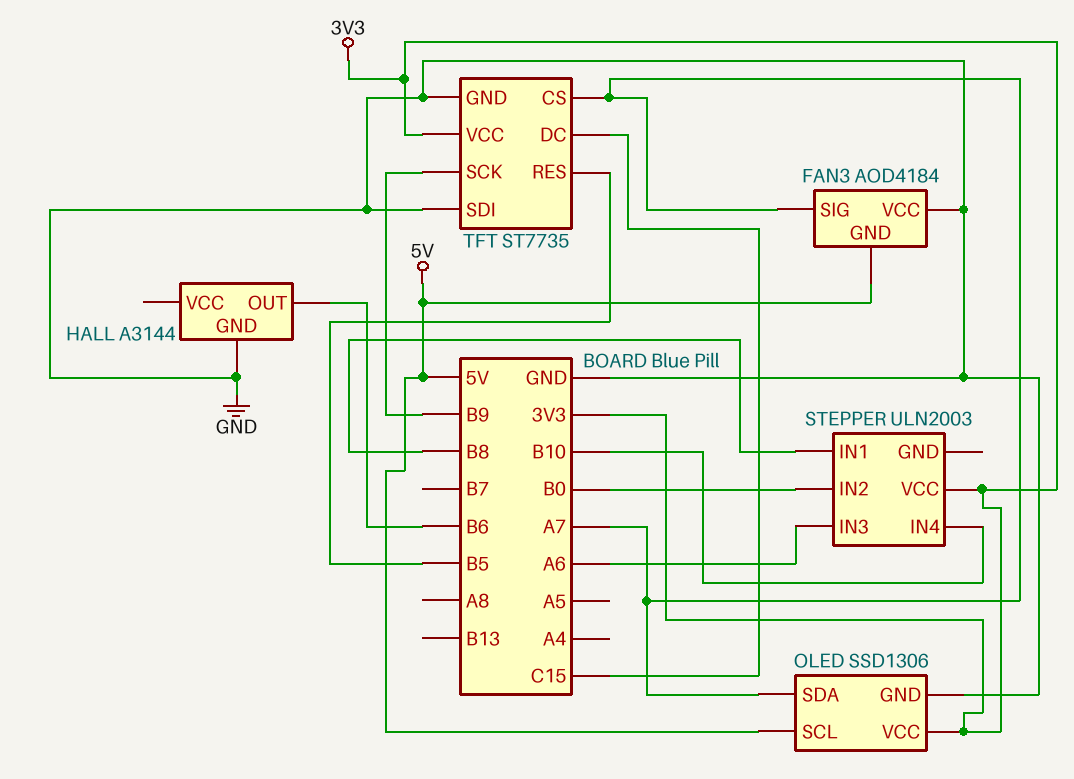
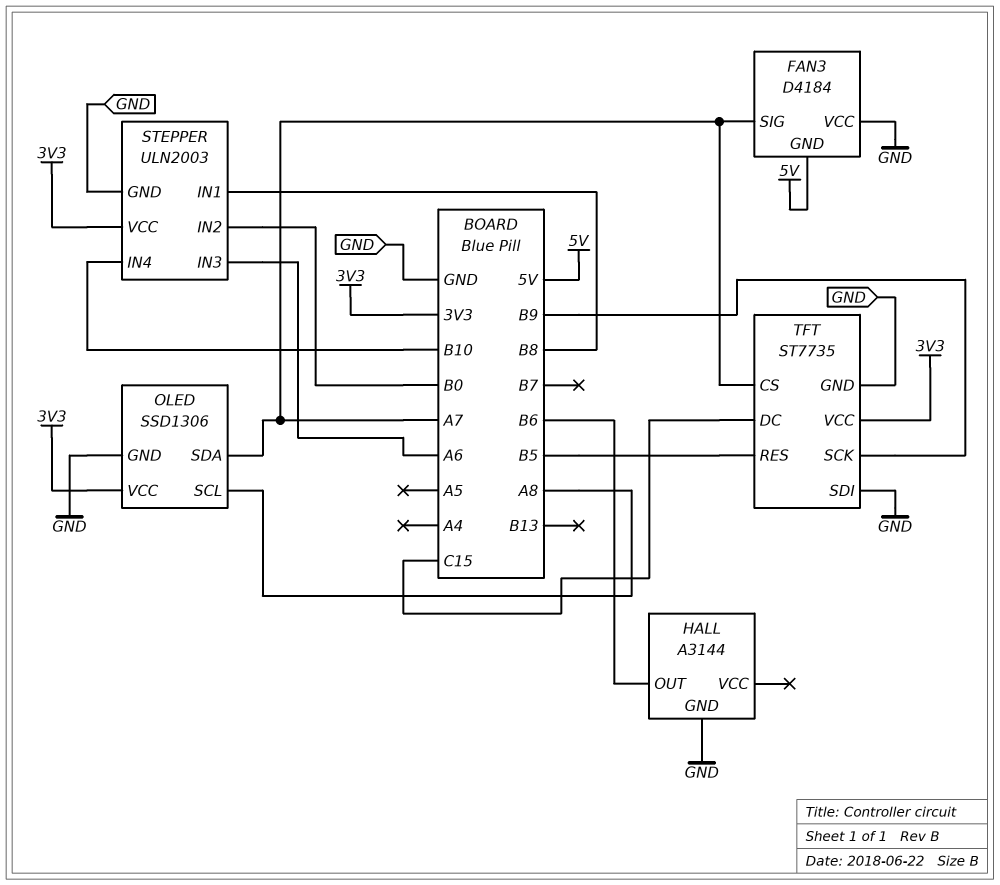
FAN3: AOD4184 -> D4184
OLED pin SCL: 5V -> A8
STEPPER pin GND: none -> GND

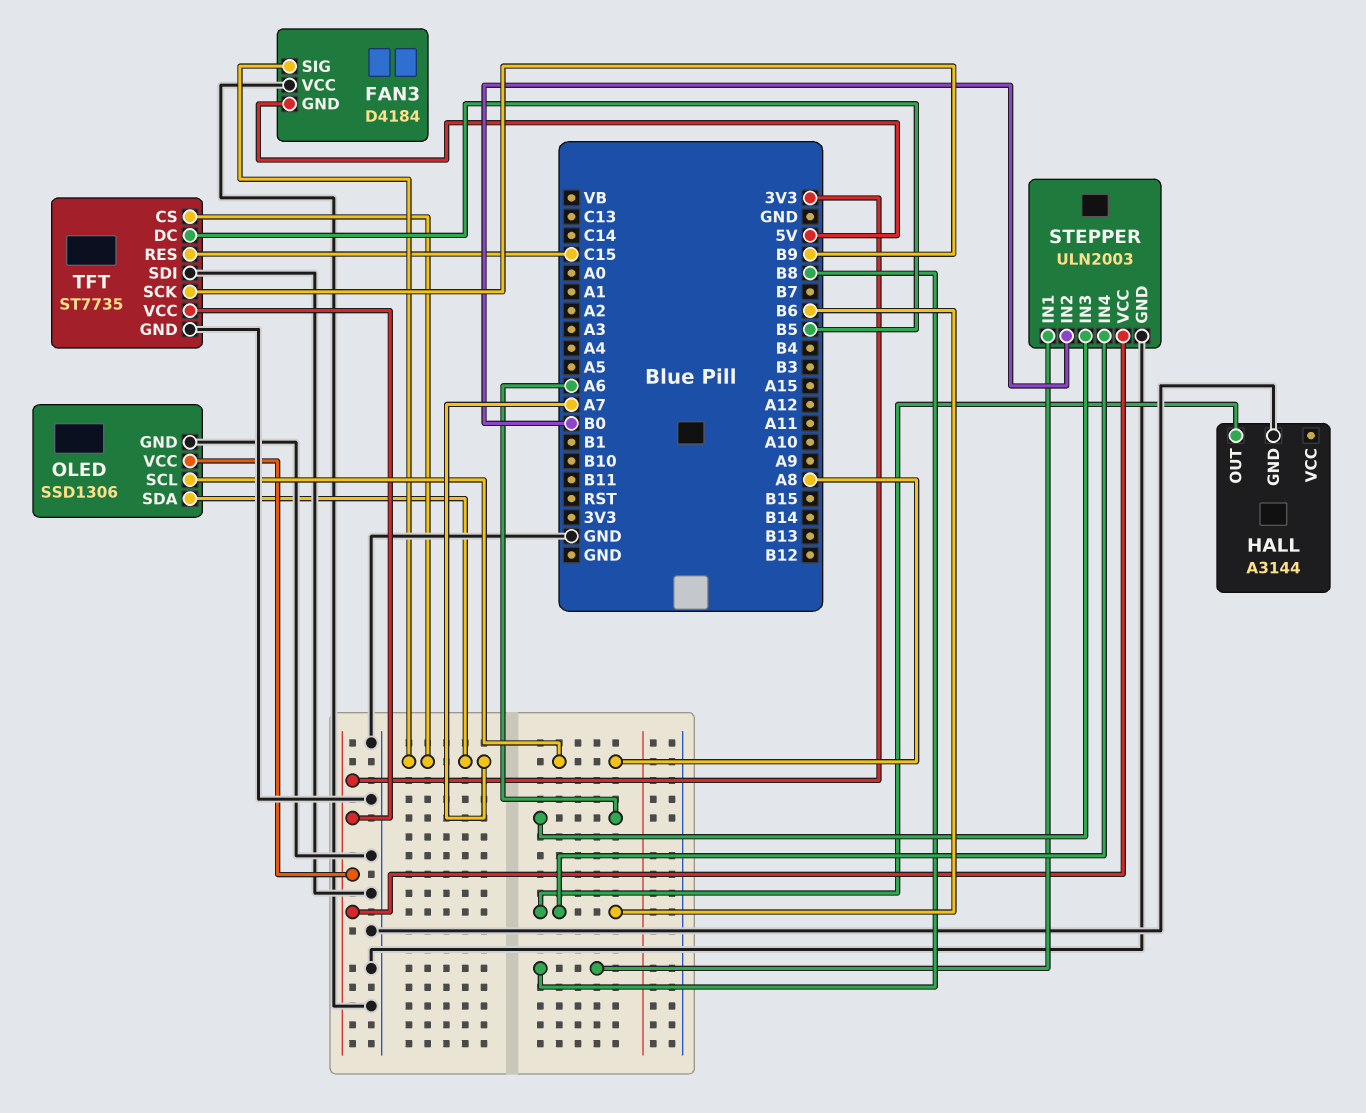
STEPPER pin IN4: B10 -> B6
TFT pin DC: C15 -> B5
TFT pin RES: B5 -> C15

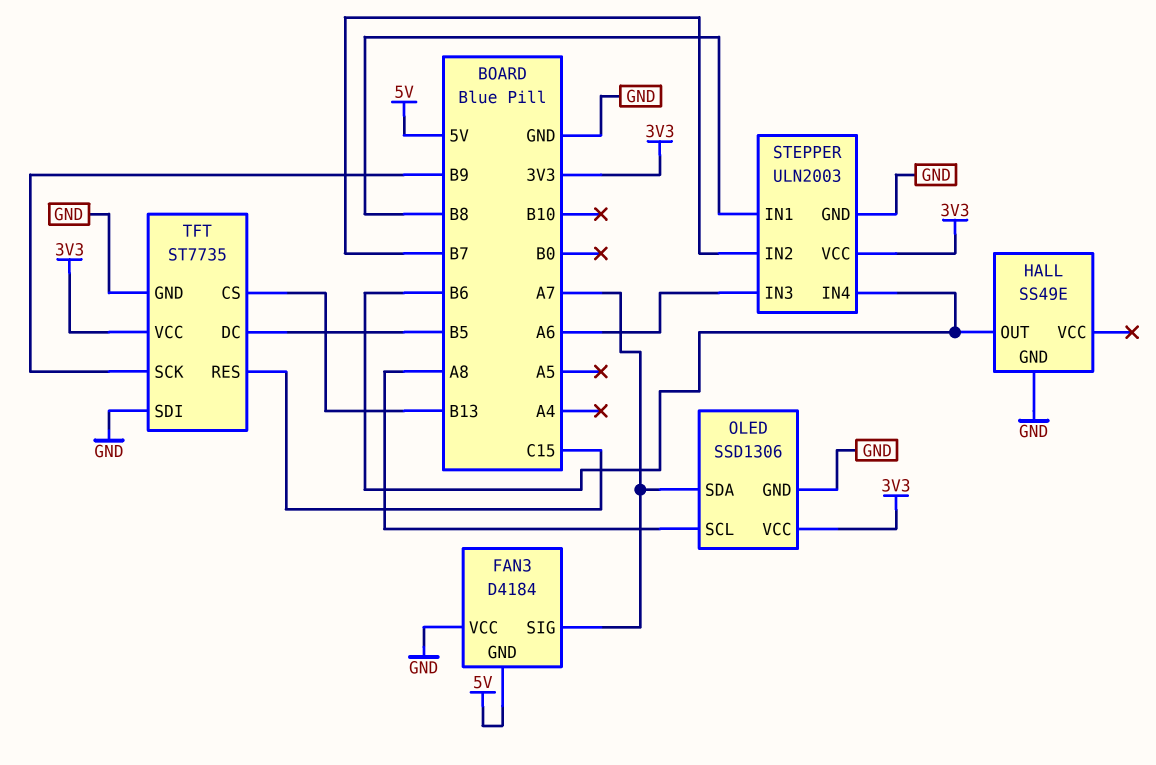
HALL: A3144 -> SS49E
STEPPER pin IN2: B0 -> B7
TFT pin CS: A7 -> B13

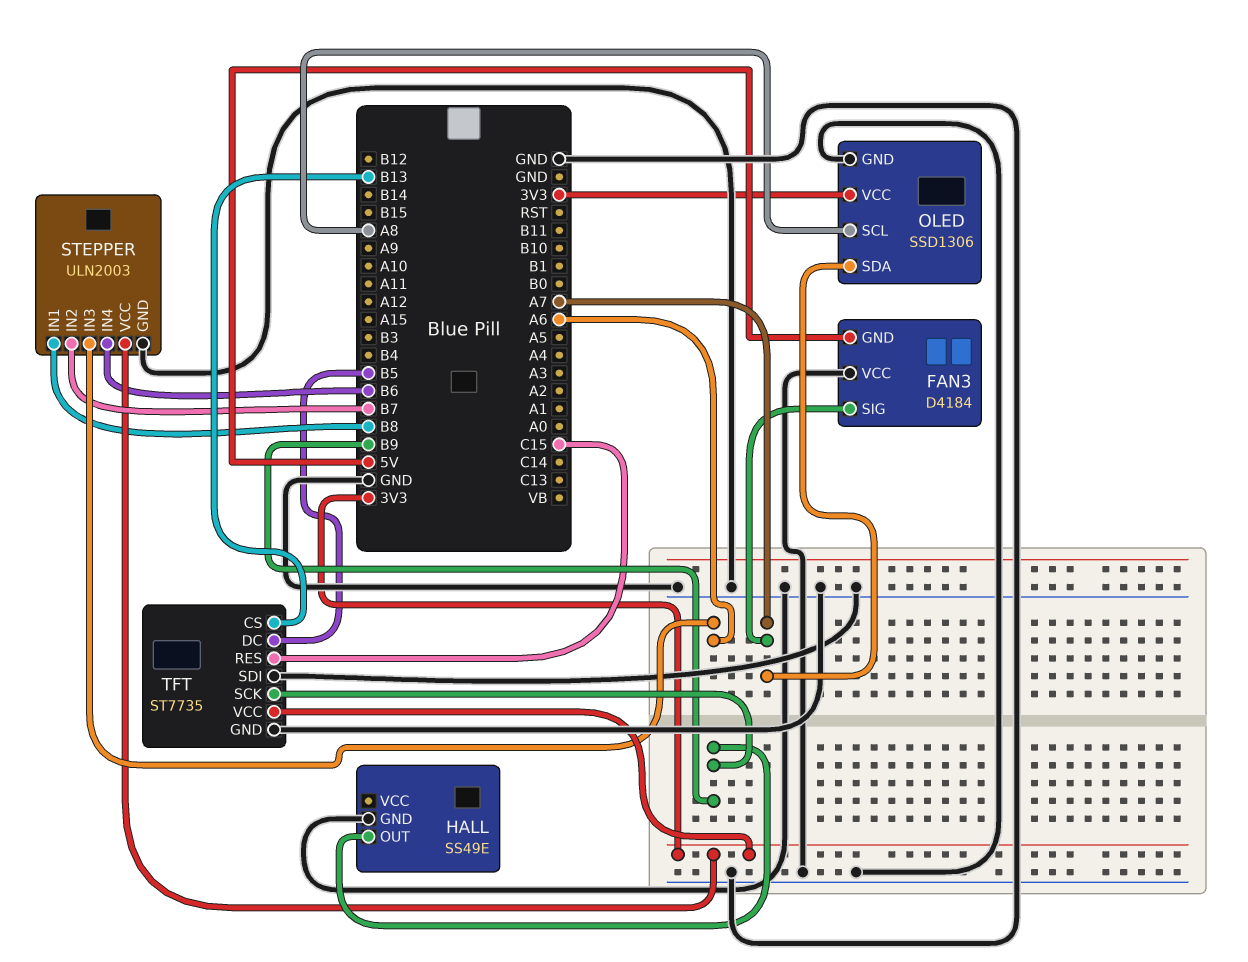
HALL pin OUT: B6 -> B9

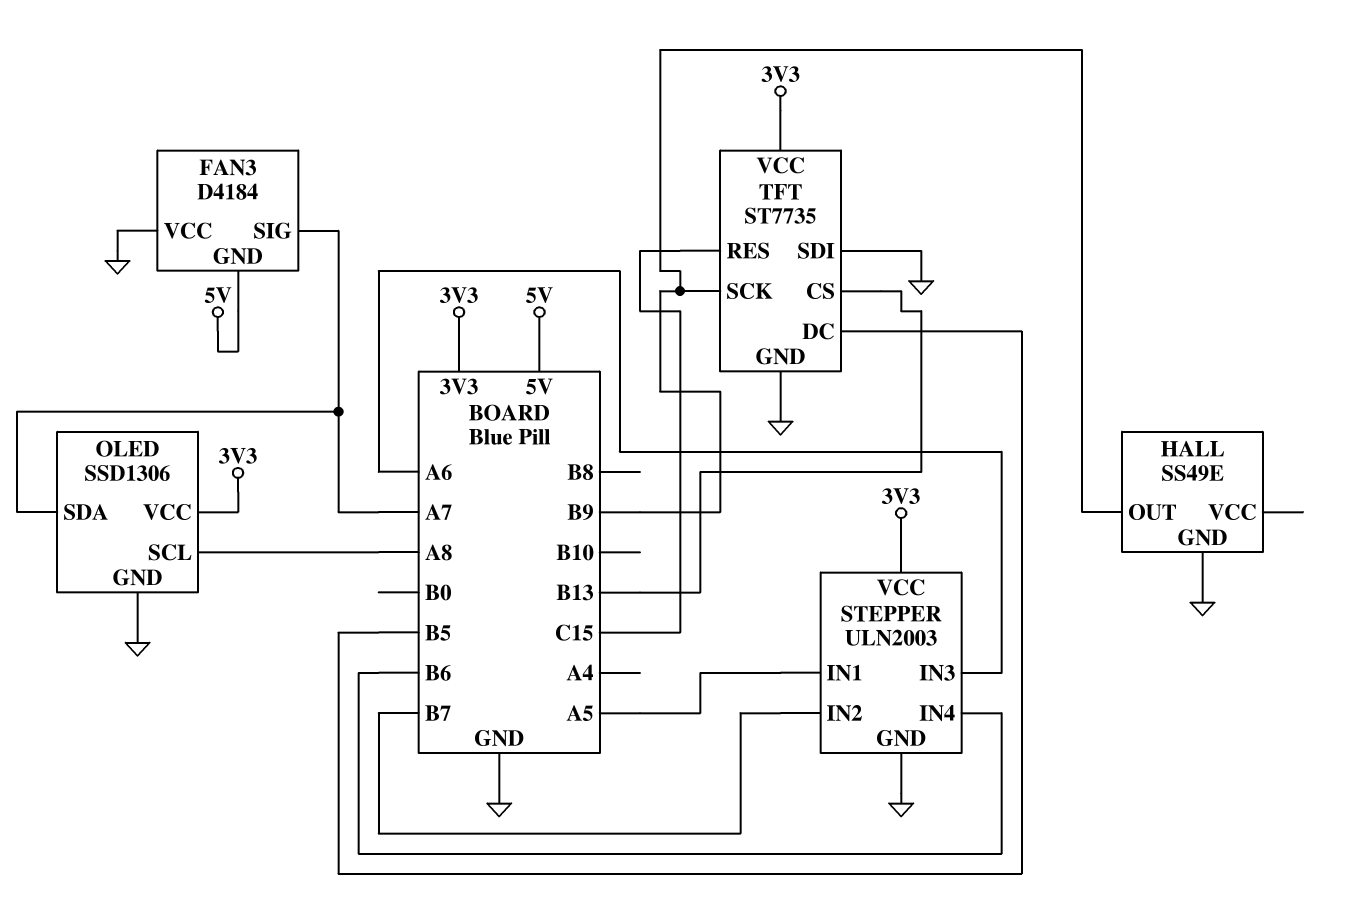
STEPPER pin IN1: B8 -> A5

